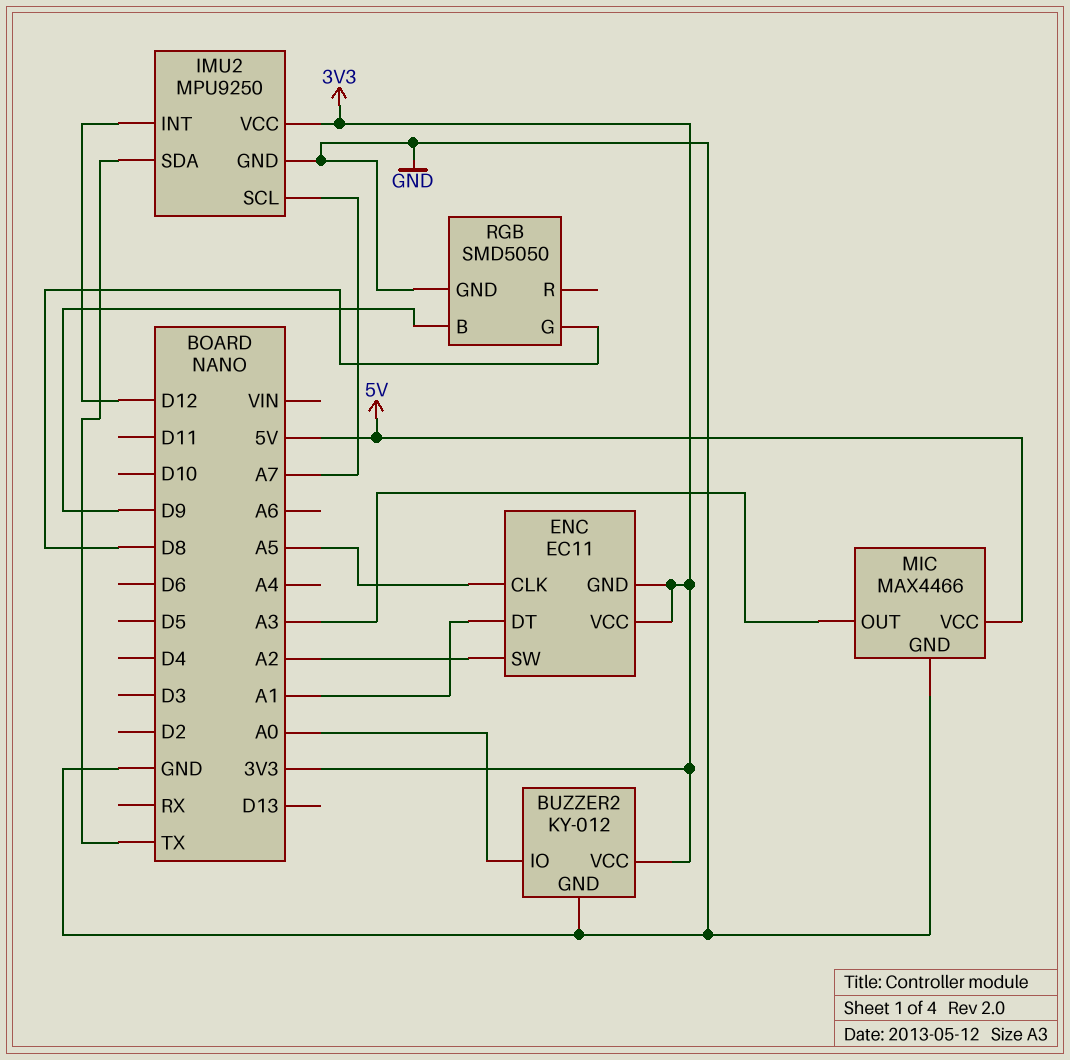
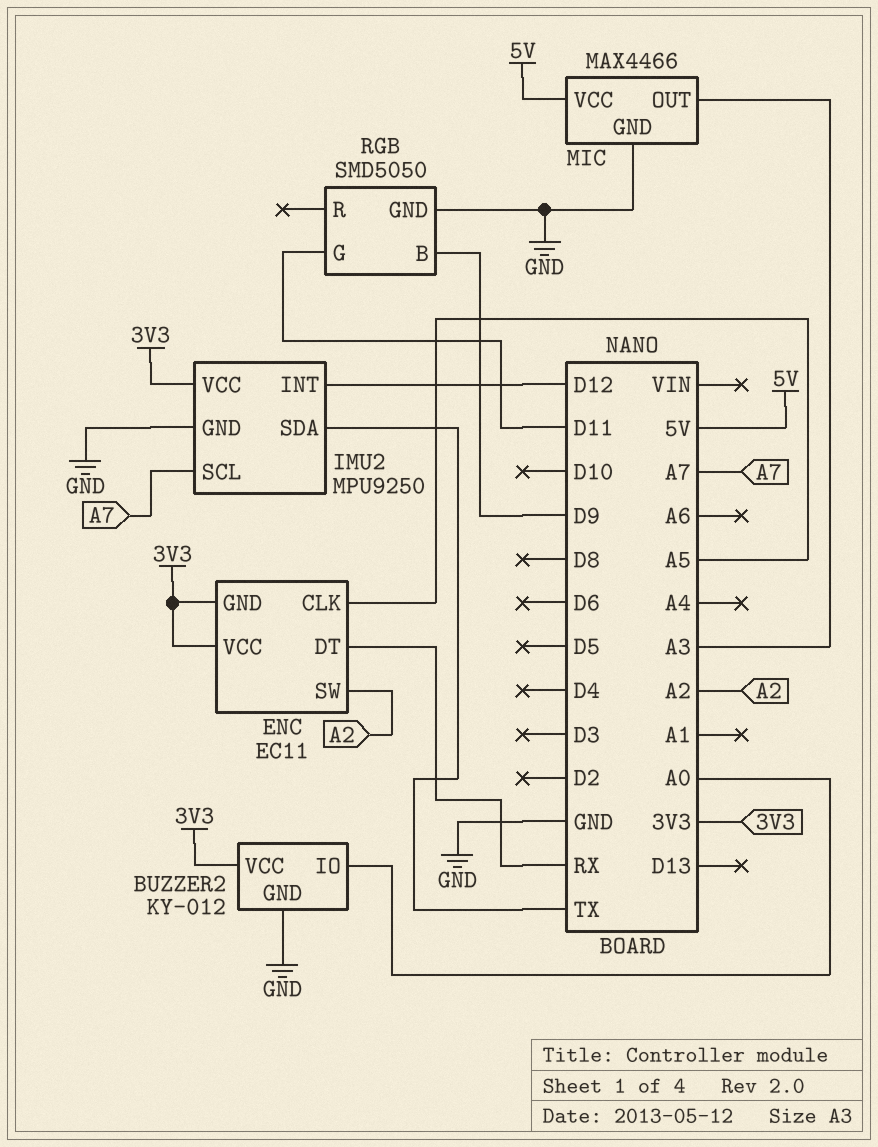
ENC pin DT: A1 -> RX
RGB pin G: D8 -> D11

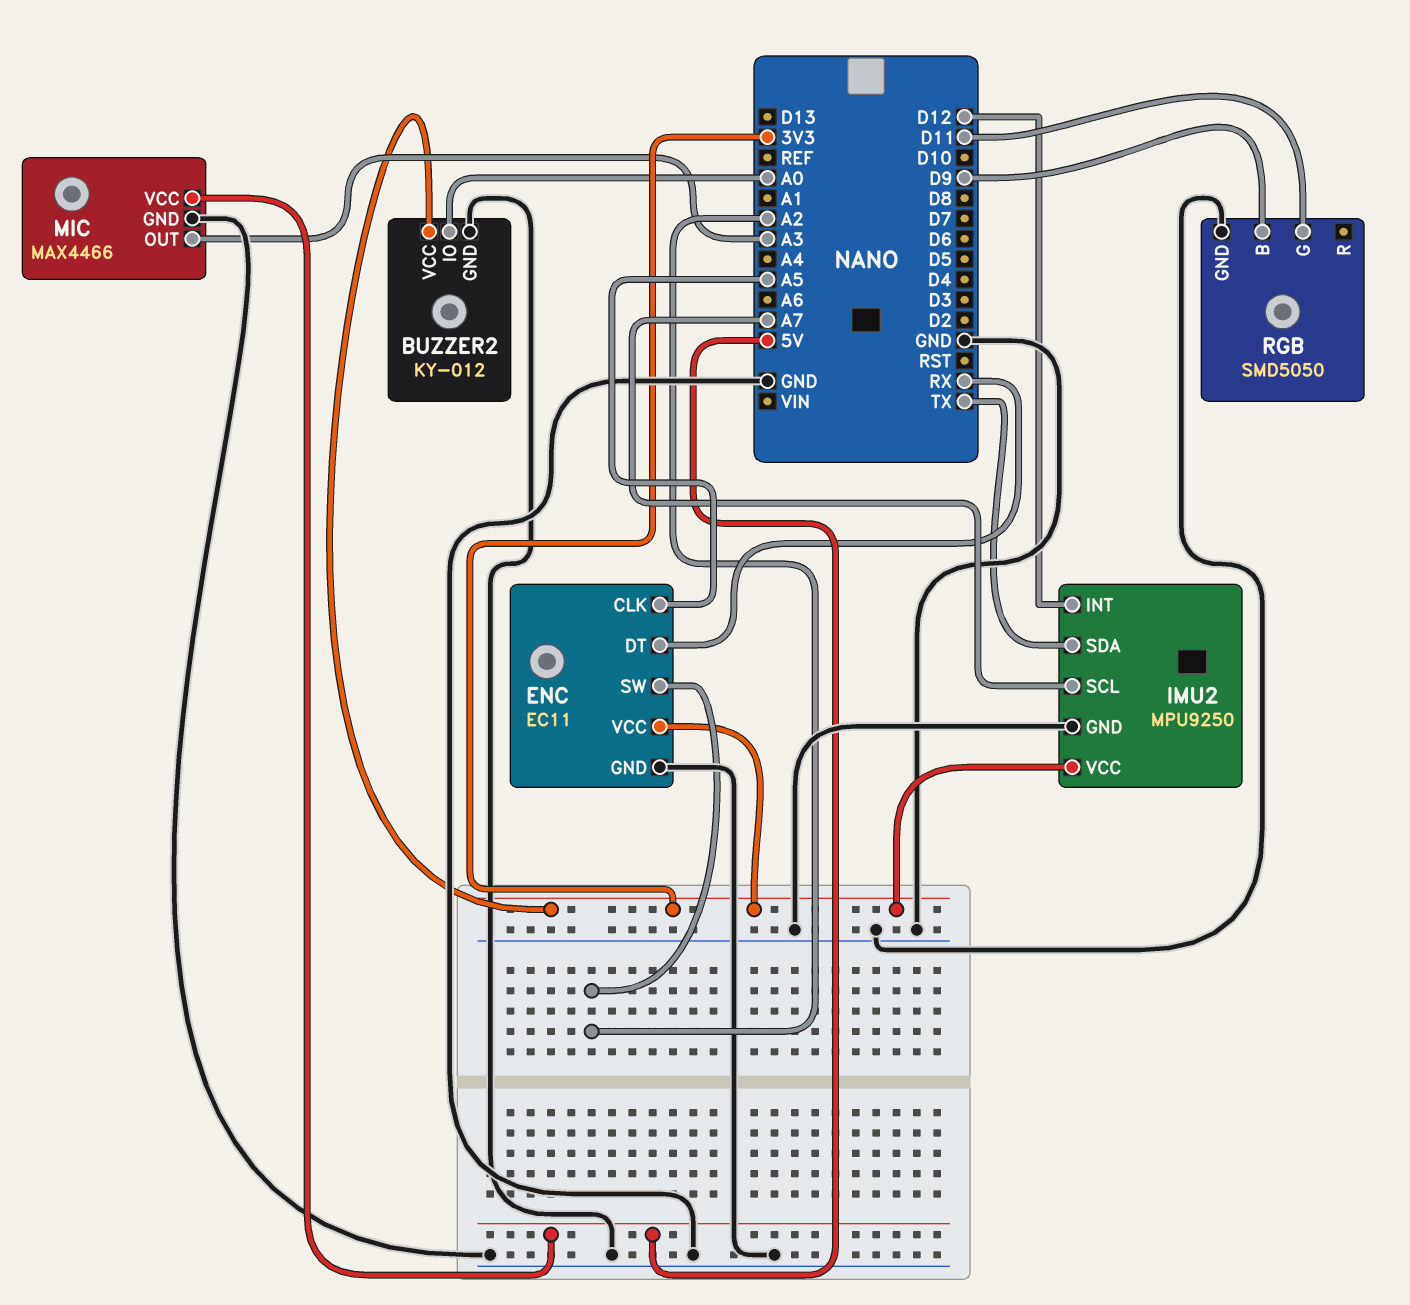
ENC pin GND: 3V3 -> GND

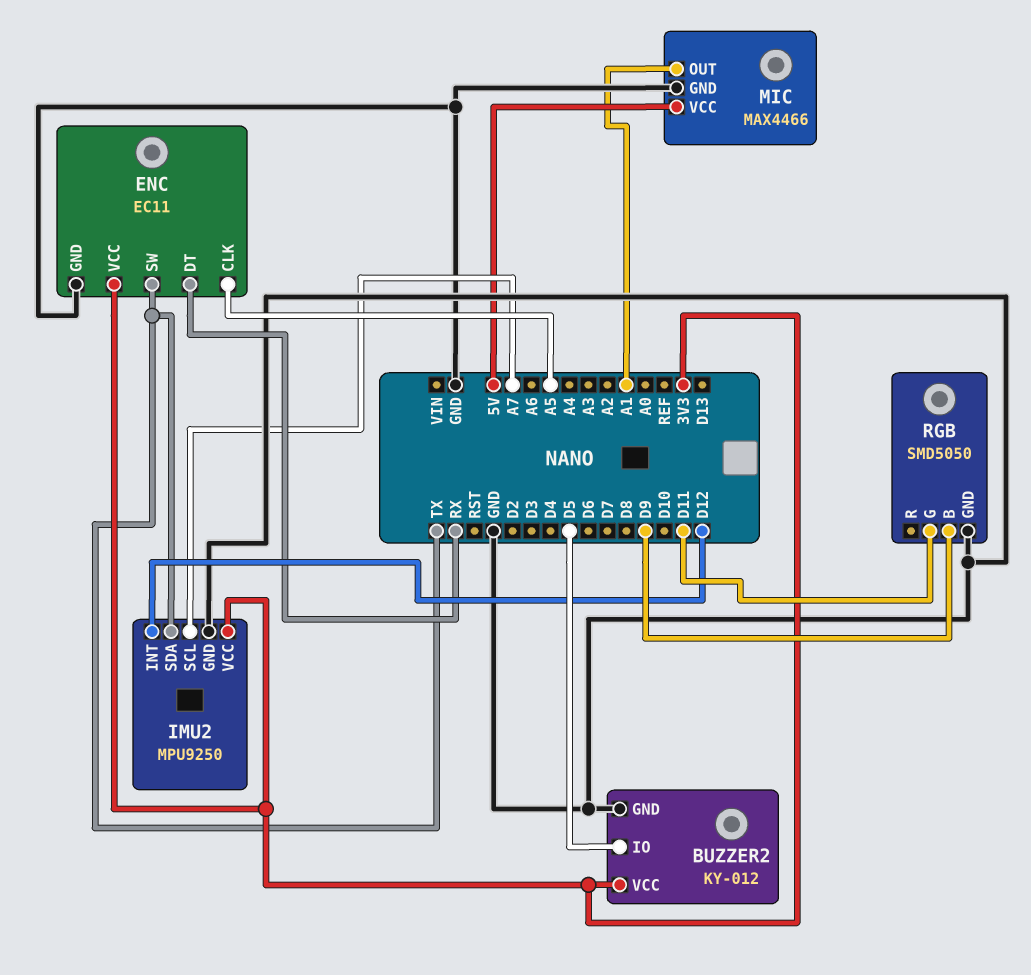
BUZZER2 pin IO: A0 -> D5
ENC pin SW: A2 -> TX
MIC pin OUT: A3 -> A1

